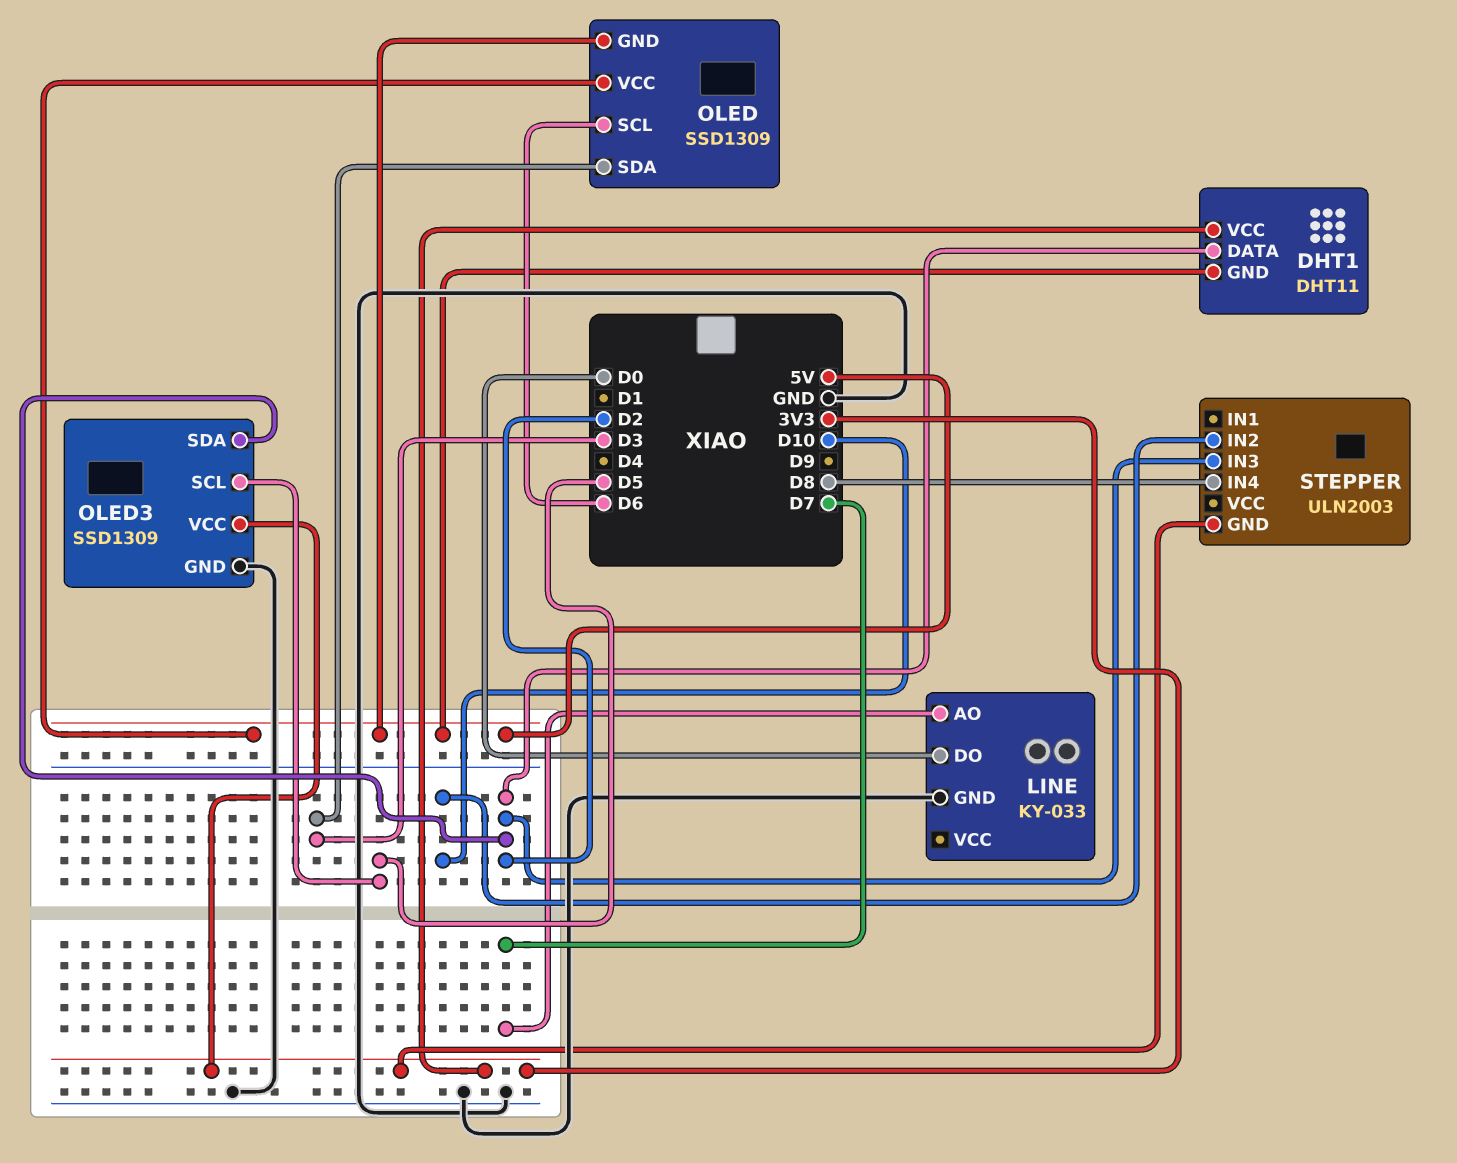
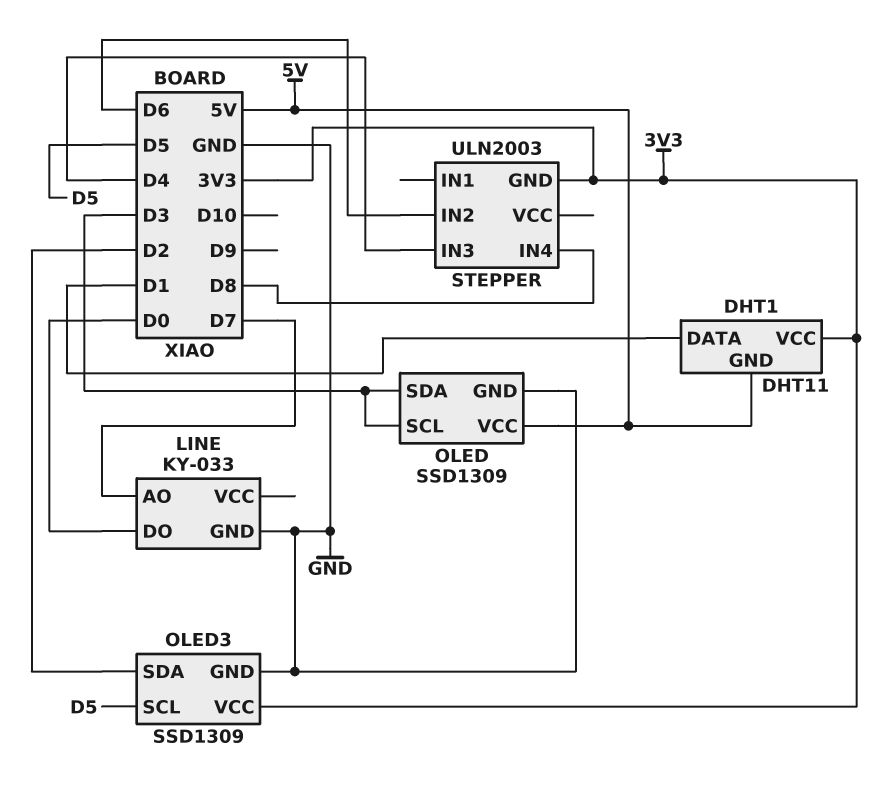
DHT1 pin DATA: D2 -> D1
OLED pin GND: 5V -> GND
OLED pin SCL: D6 -> D3
STEPPER pin IN2: D10 -> D6
STEPPER pin IN3: D2 -> D4

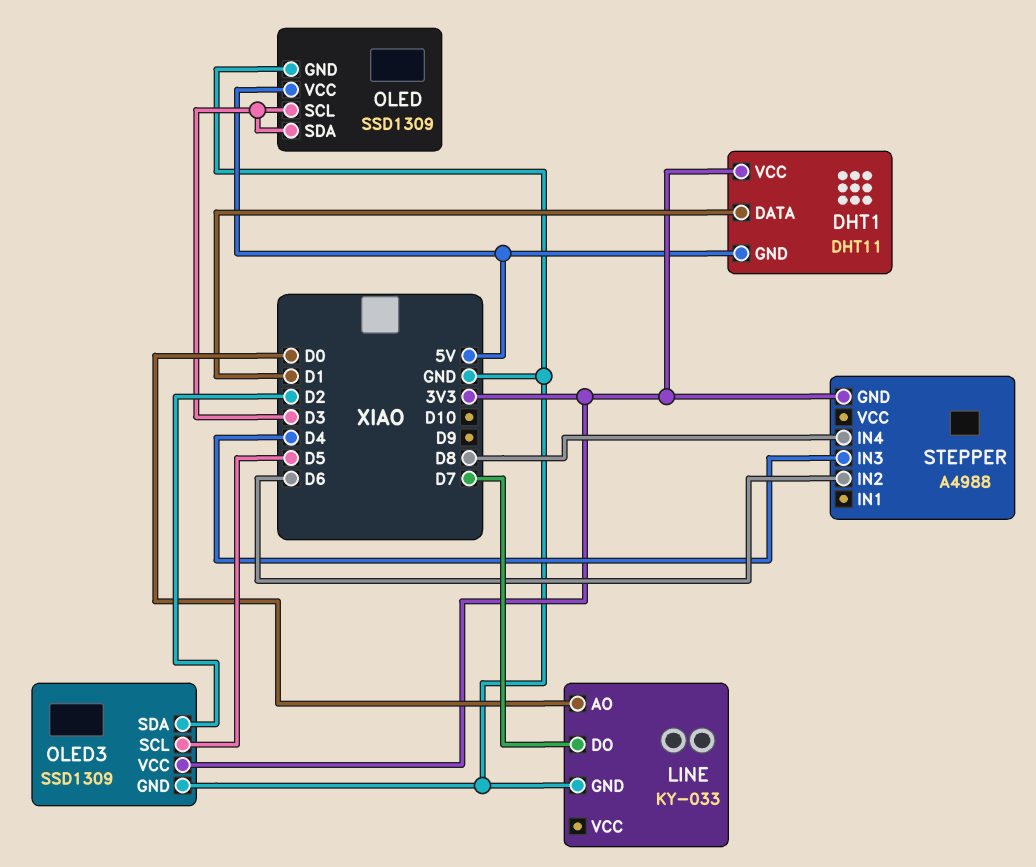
LINE pin AO: D7 -> D0
LINE pin DO: D0 -> D7
STEPPER: ULN2003 -> A4988

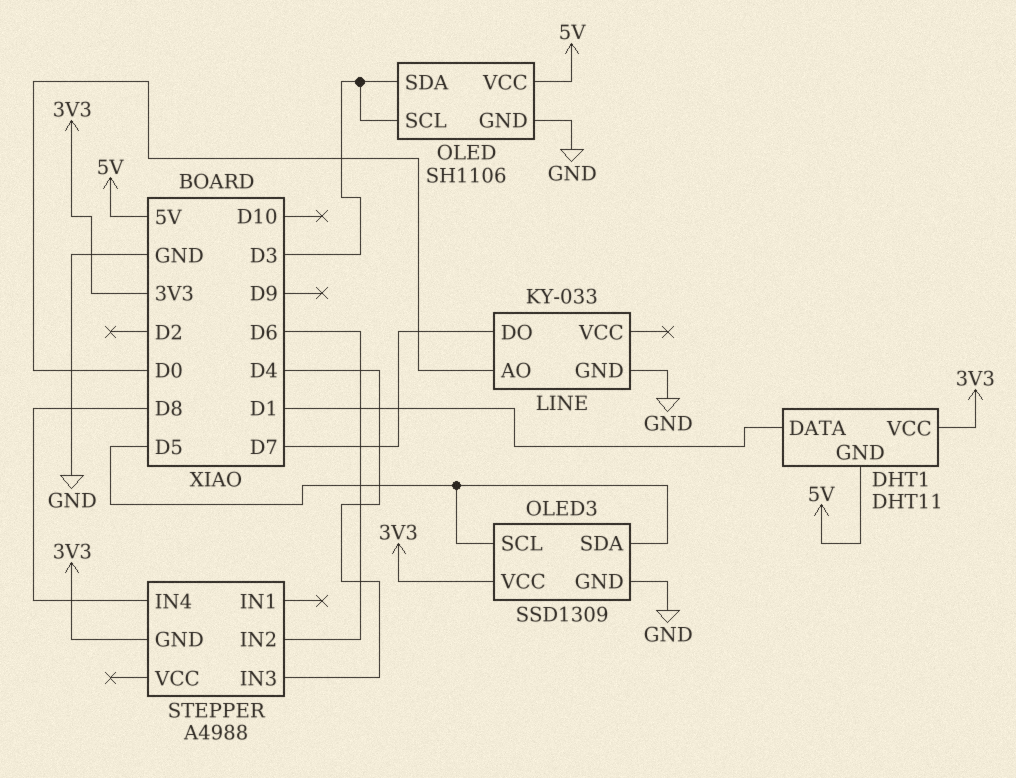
OLED: SSD1309 -> SH1106
OLED3 pin SDA: D2 -> D5

